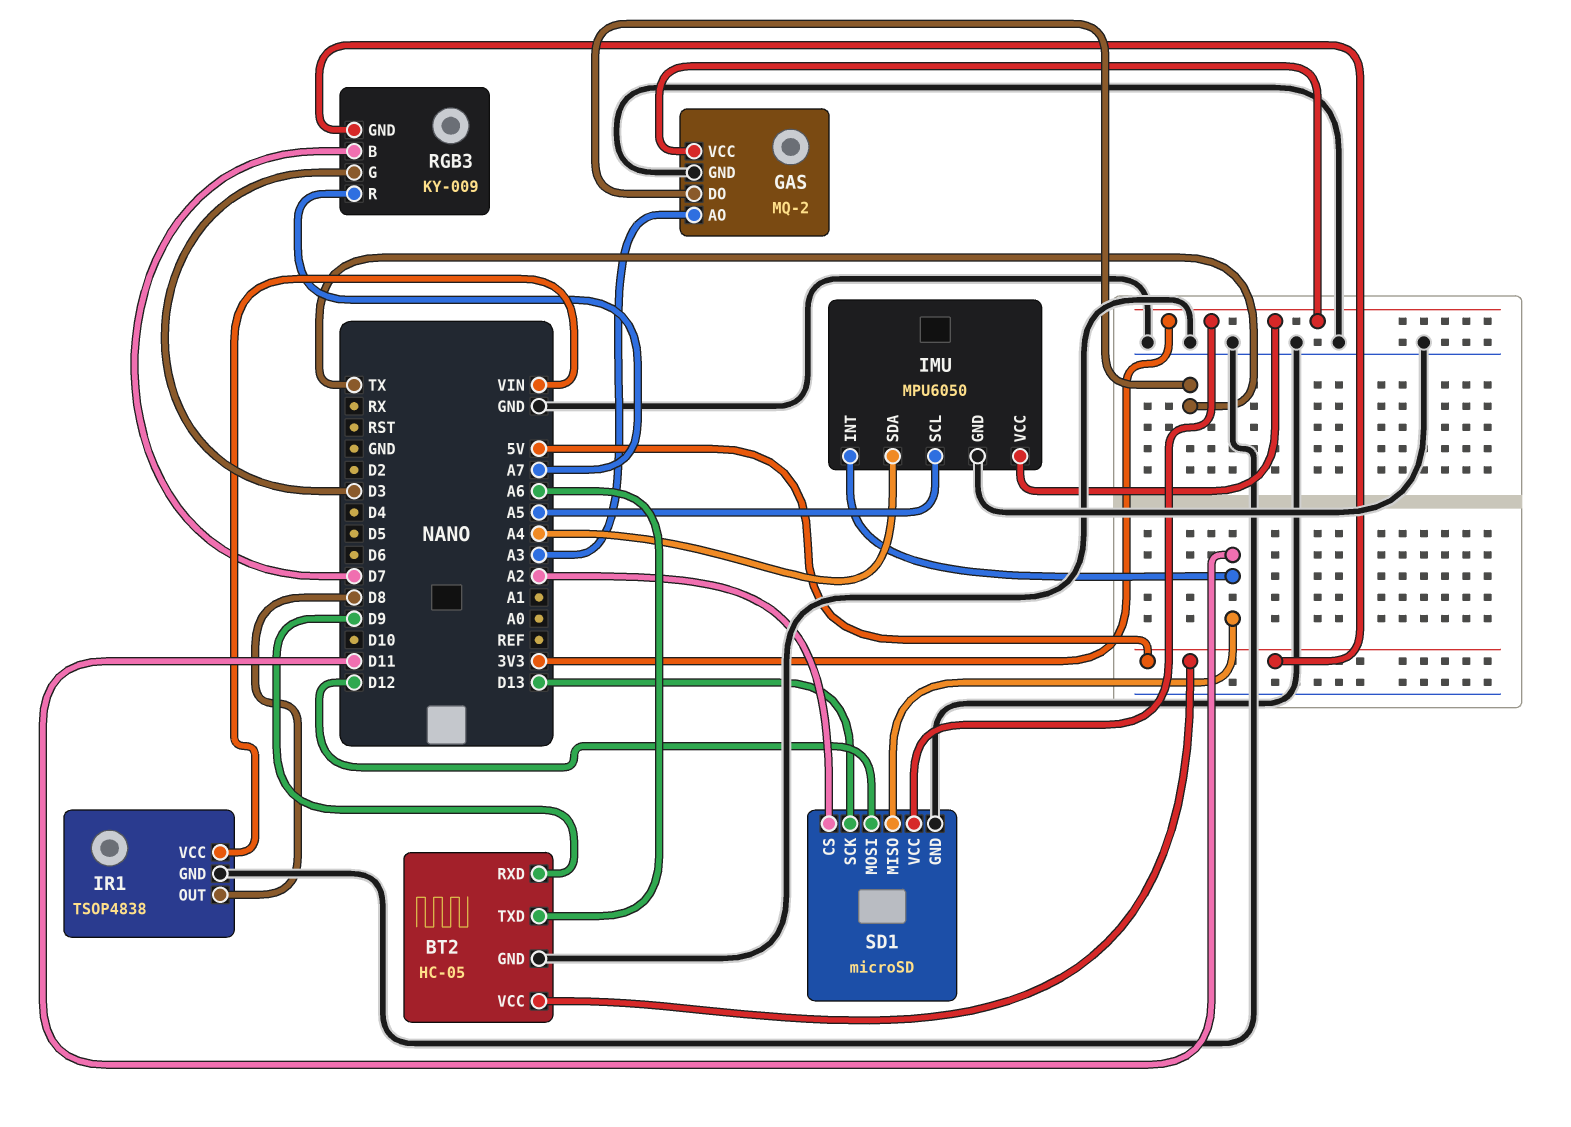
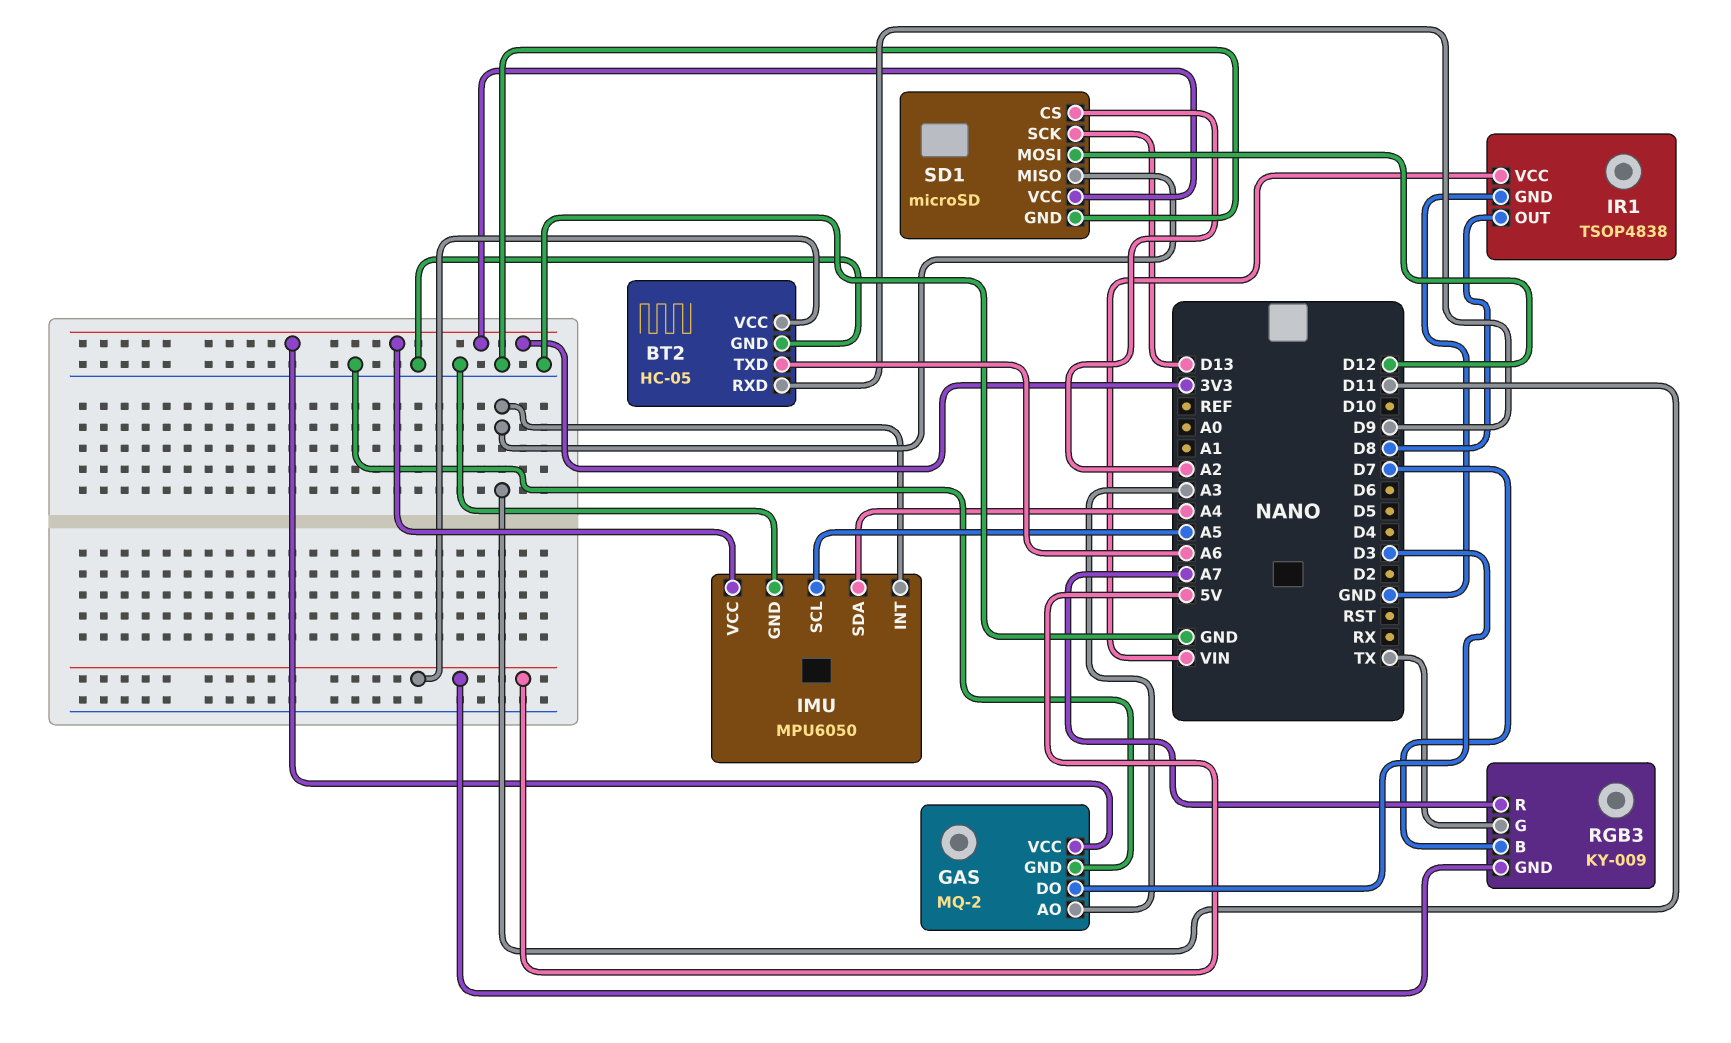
GAS pin DO: TX -> D3
RGB3 pin G: D3 -> TX

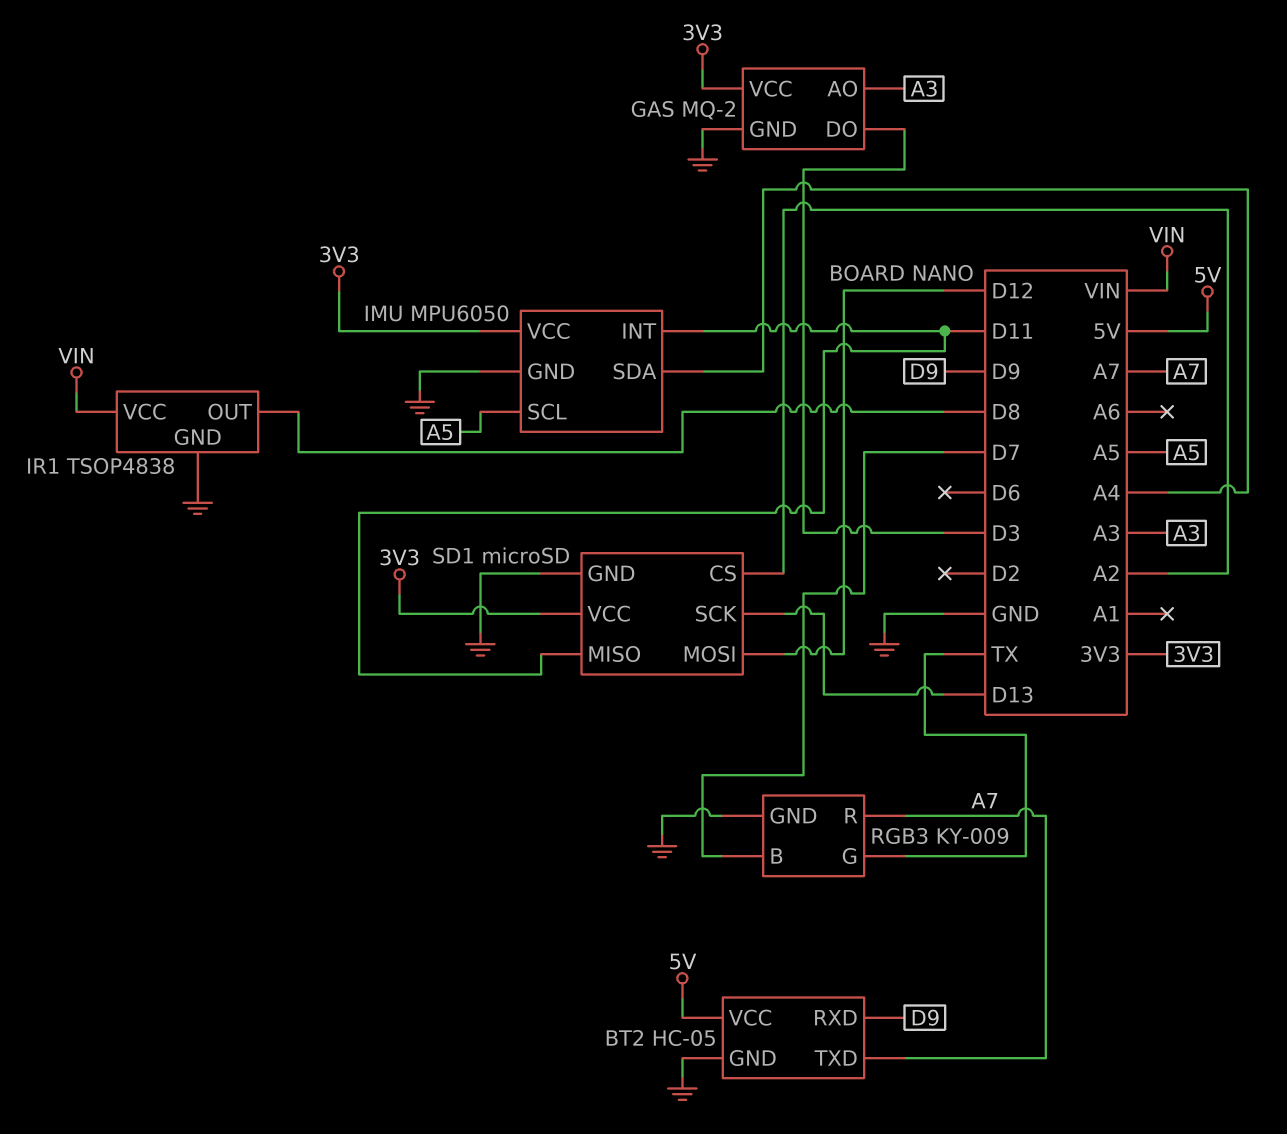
BT2 pin TXD: A6 -> A7
RGB3 pin GND: 5V -> GND

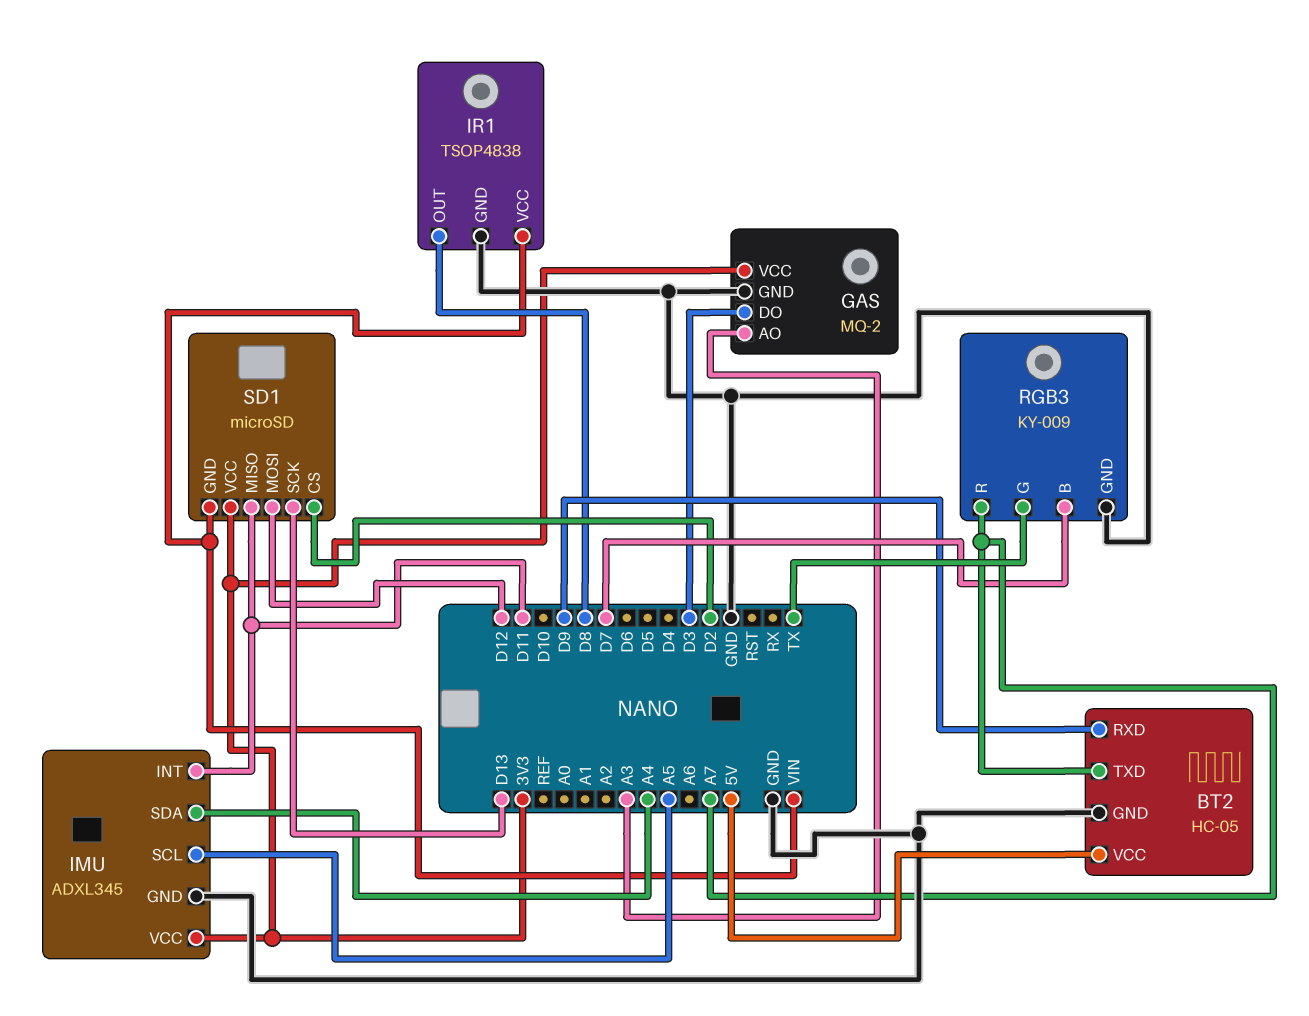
IMU: MPU6050 -> ADXL345
SD1 pin CS: A2 -> D2
SD1 pin GND: GND -> VIN

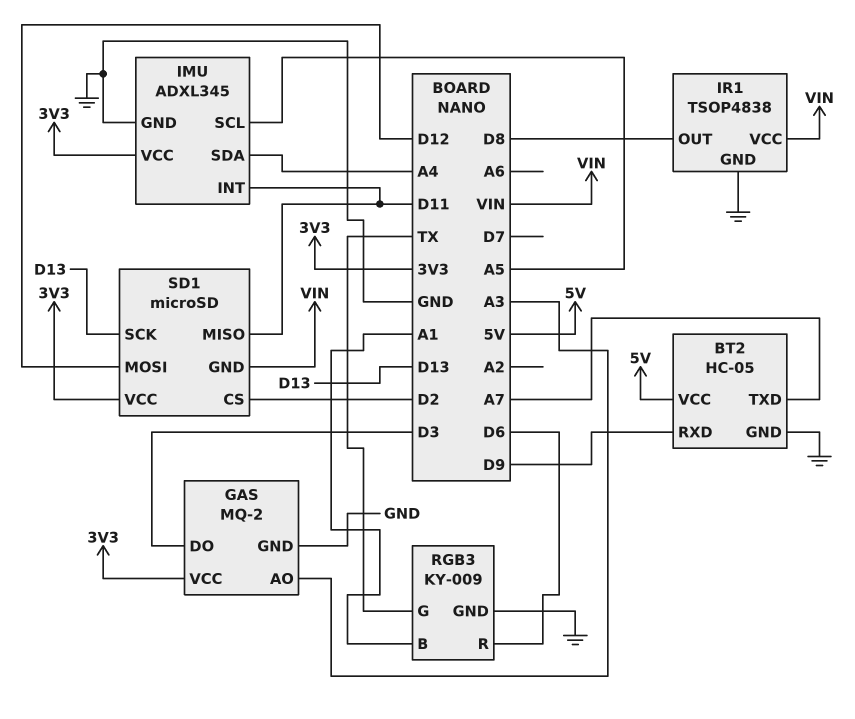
RGB3 pin B: D7 -> A1
RGB3 pin R: A7 -> D6

